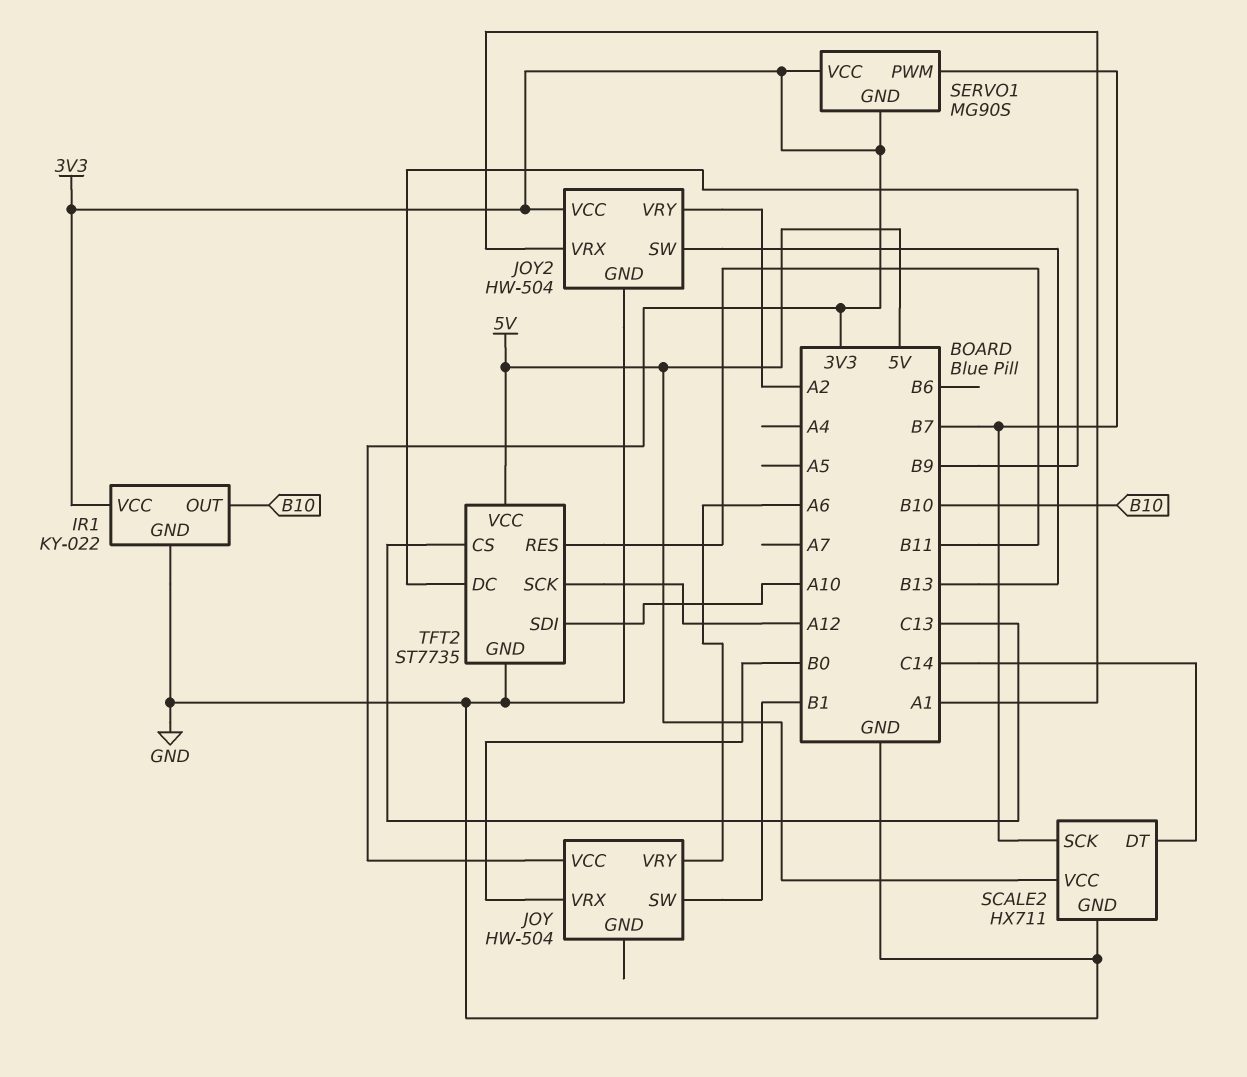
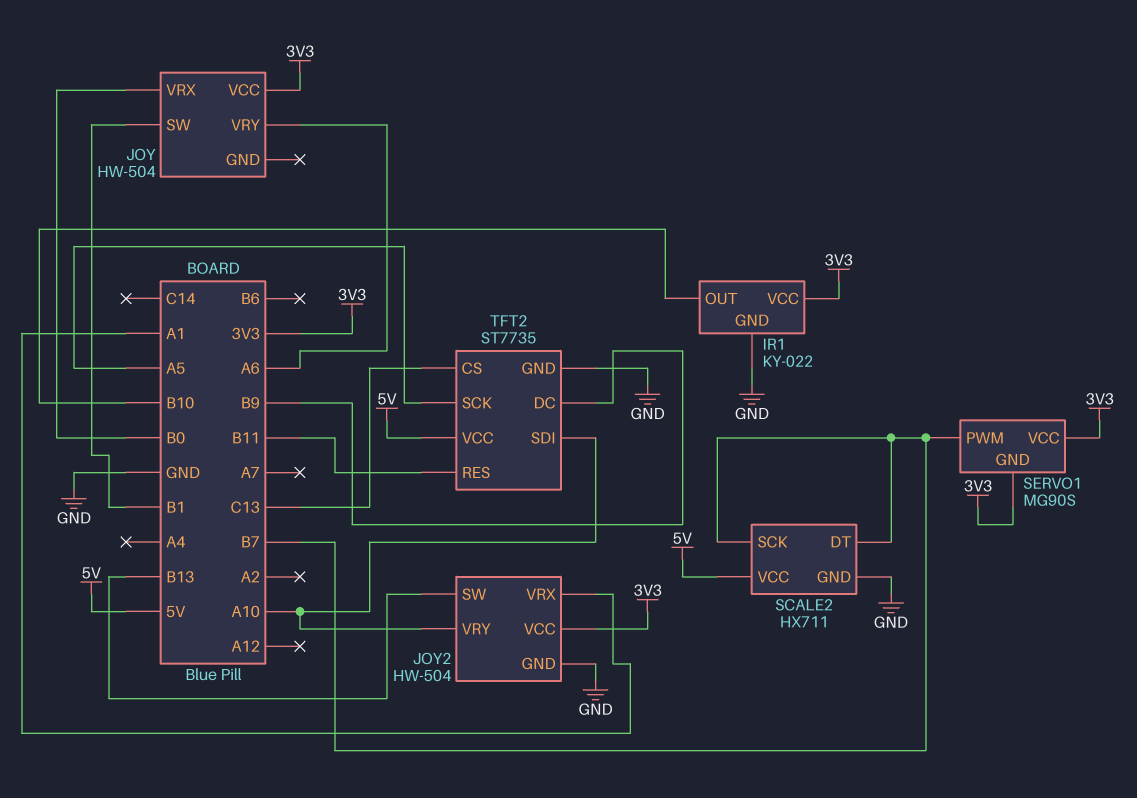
JOY2 pin VRY: A2 -> A10
SCALE2 pin DT: C14 -> B7
TFT2 pin SCK: A12 -> A5

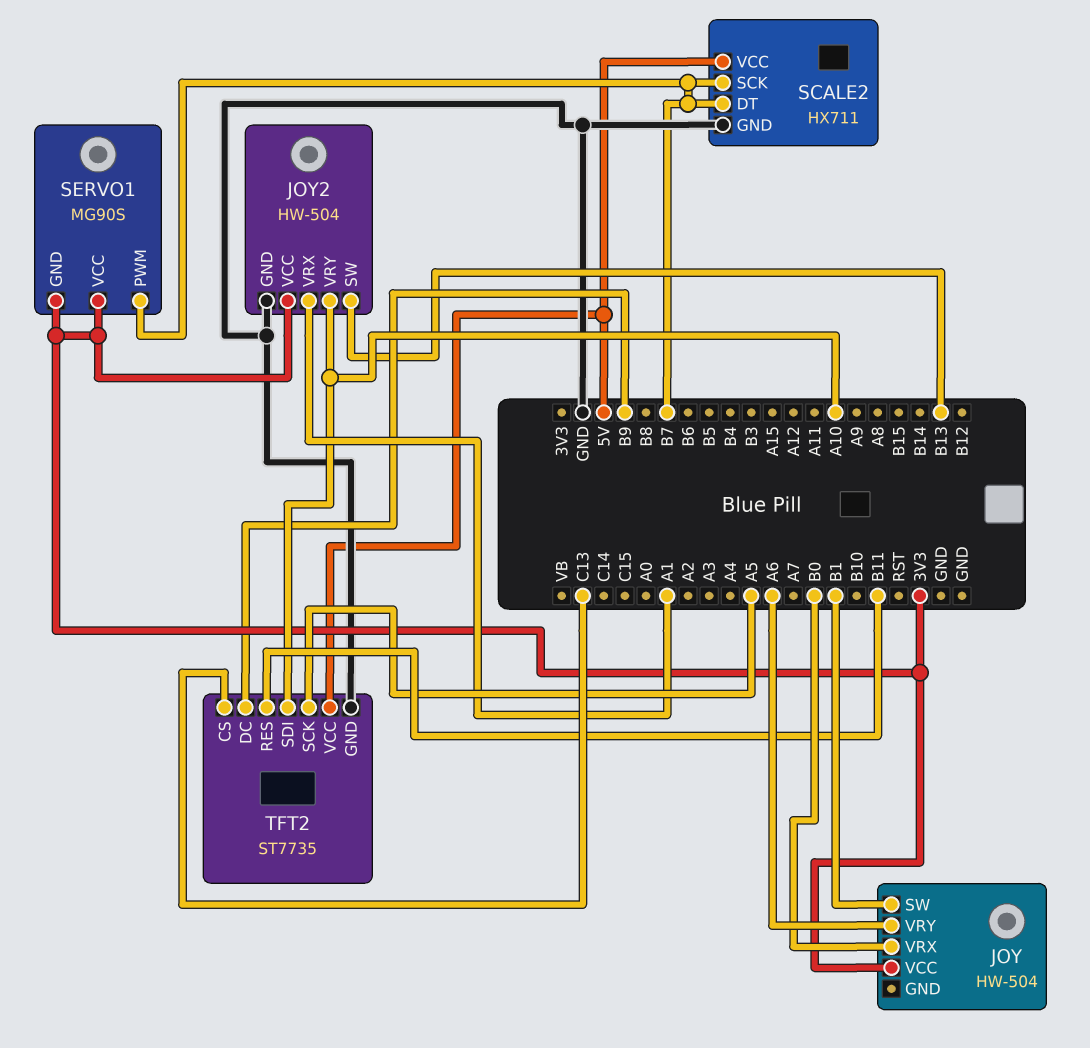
IR1: KY-022 -> none
IR1 pin GND: GND -> none
IR1 pin OUT: B10 -> none
IR1 pin VCC: 3V3 -> none

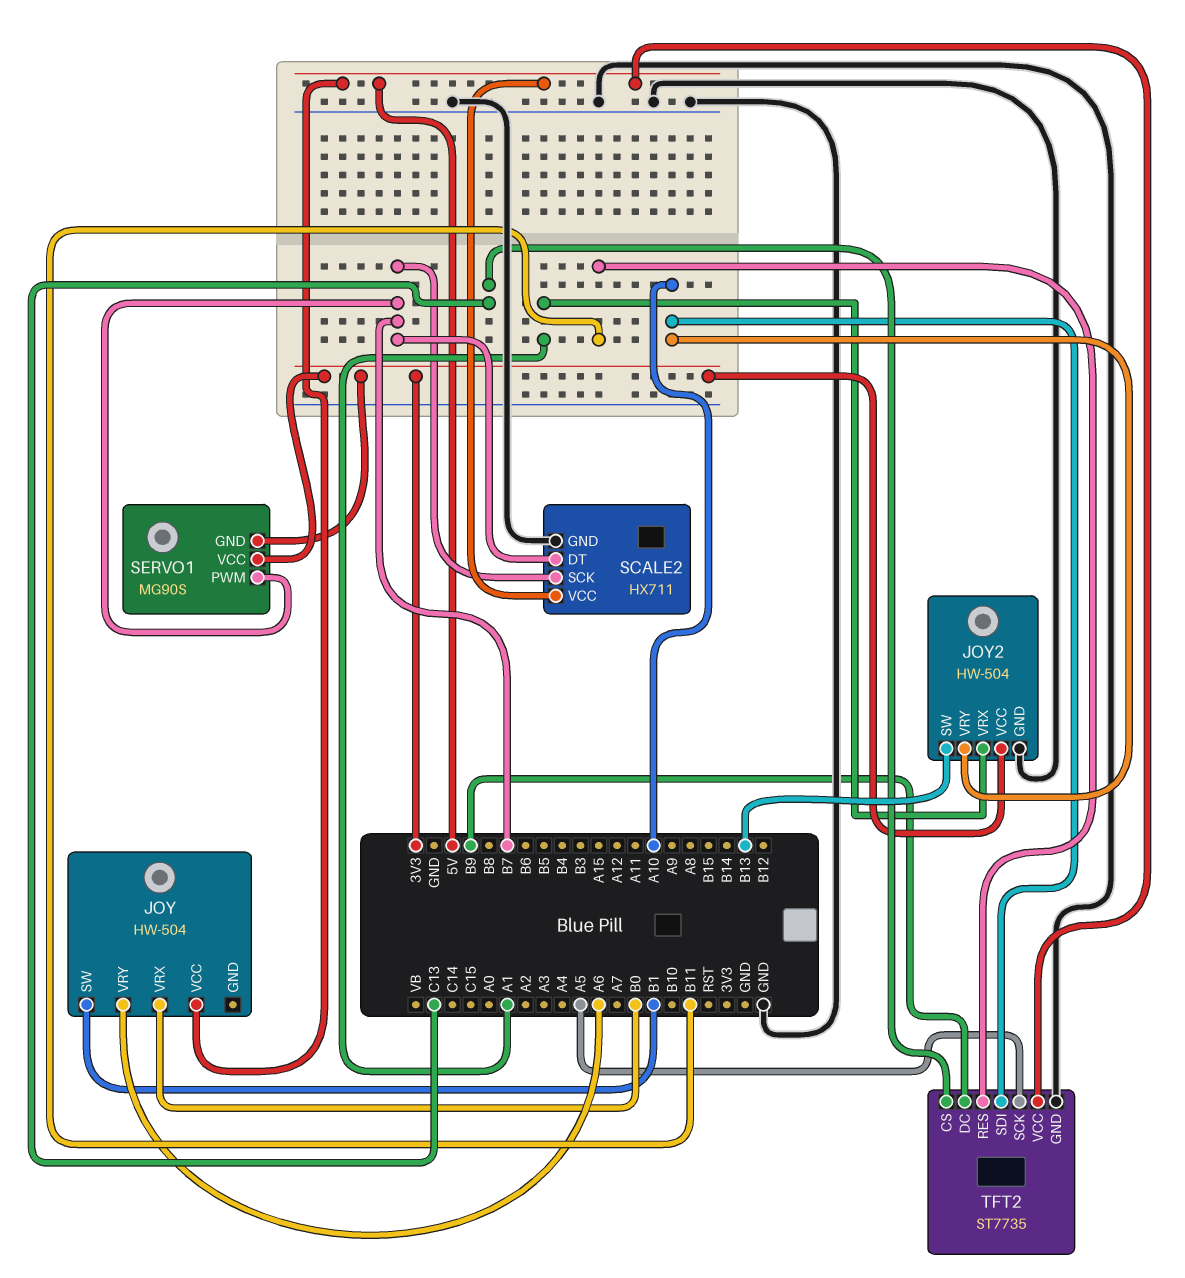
JOY pin VCC: 3V3 -> 5V

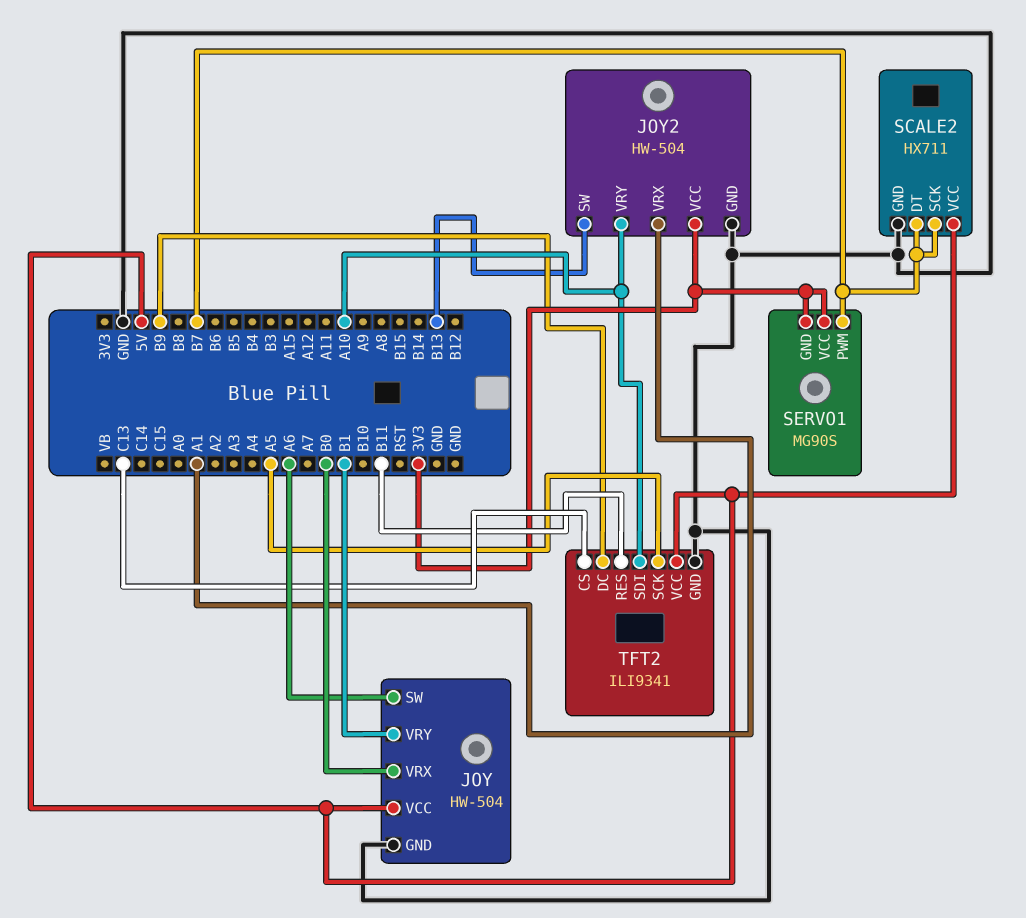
JOY pin GND: none -> GND
JOY pin SW: B1 -> A6
JOY pin VRY: A6 -> B1
TFT2: ST7735 -> ILI9341

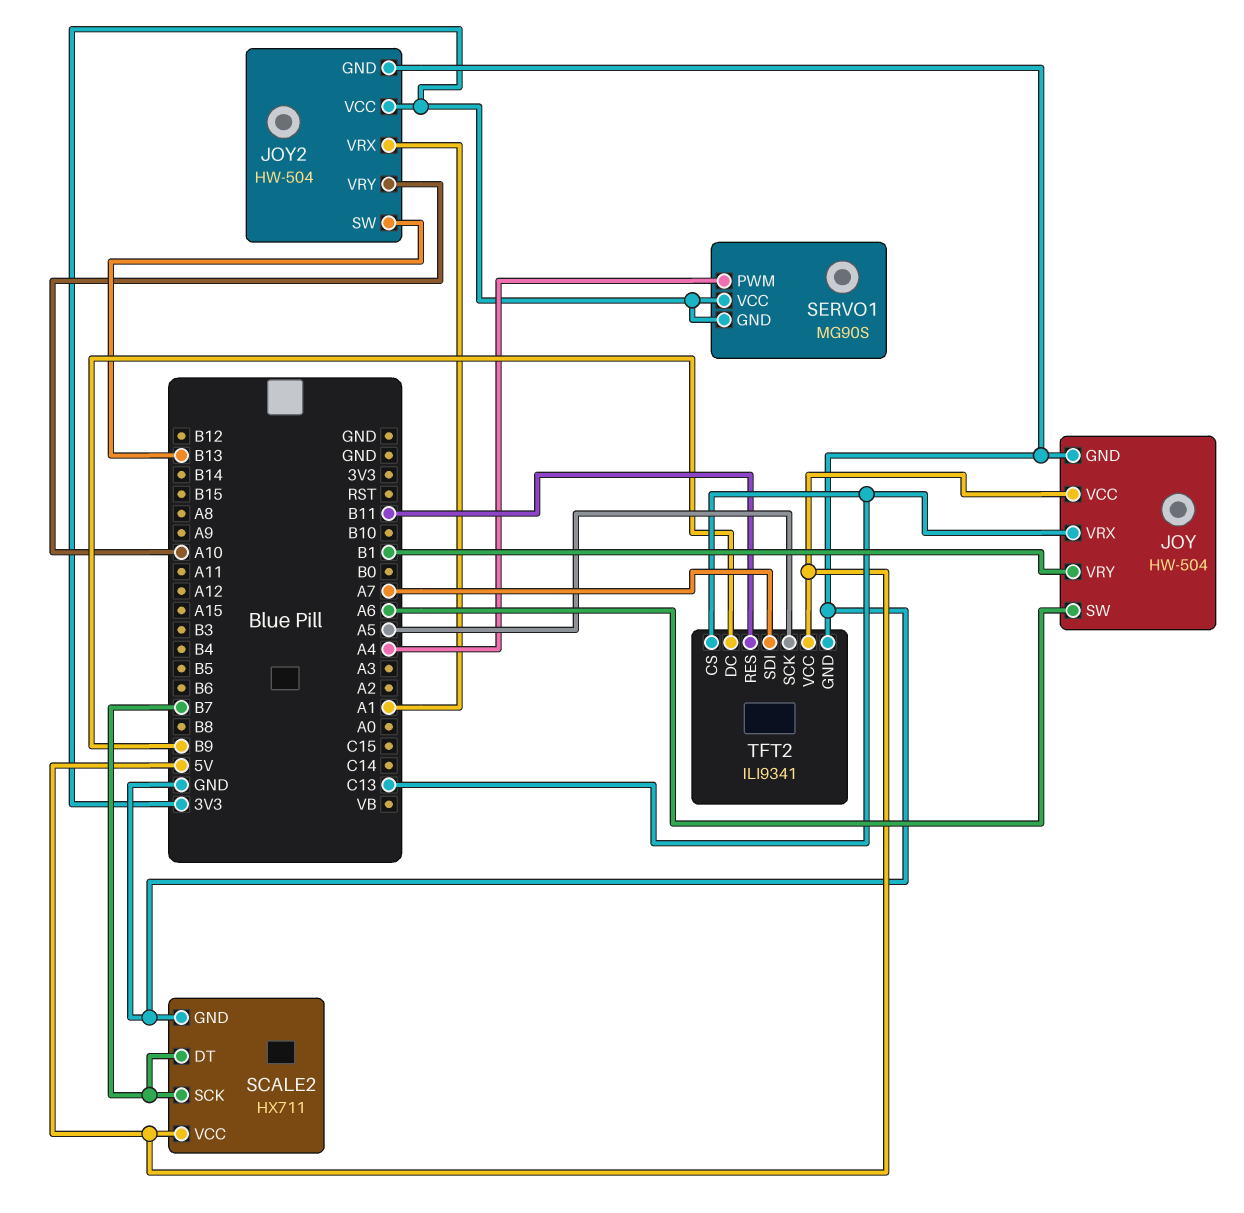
JOY pin VRX: B0 -> C13
SERVO1 pin PWM: B7 -> A4
TFT2 pin SDI: A10 -> A7

